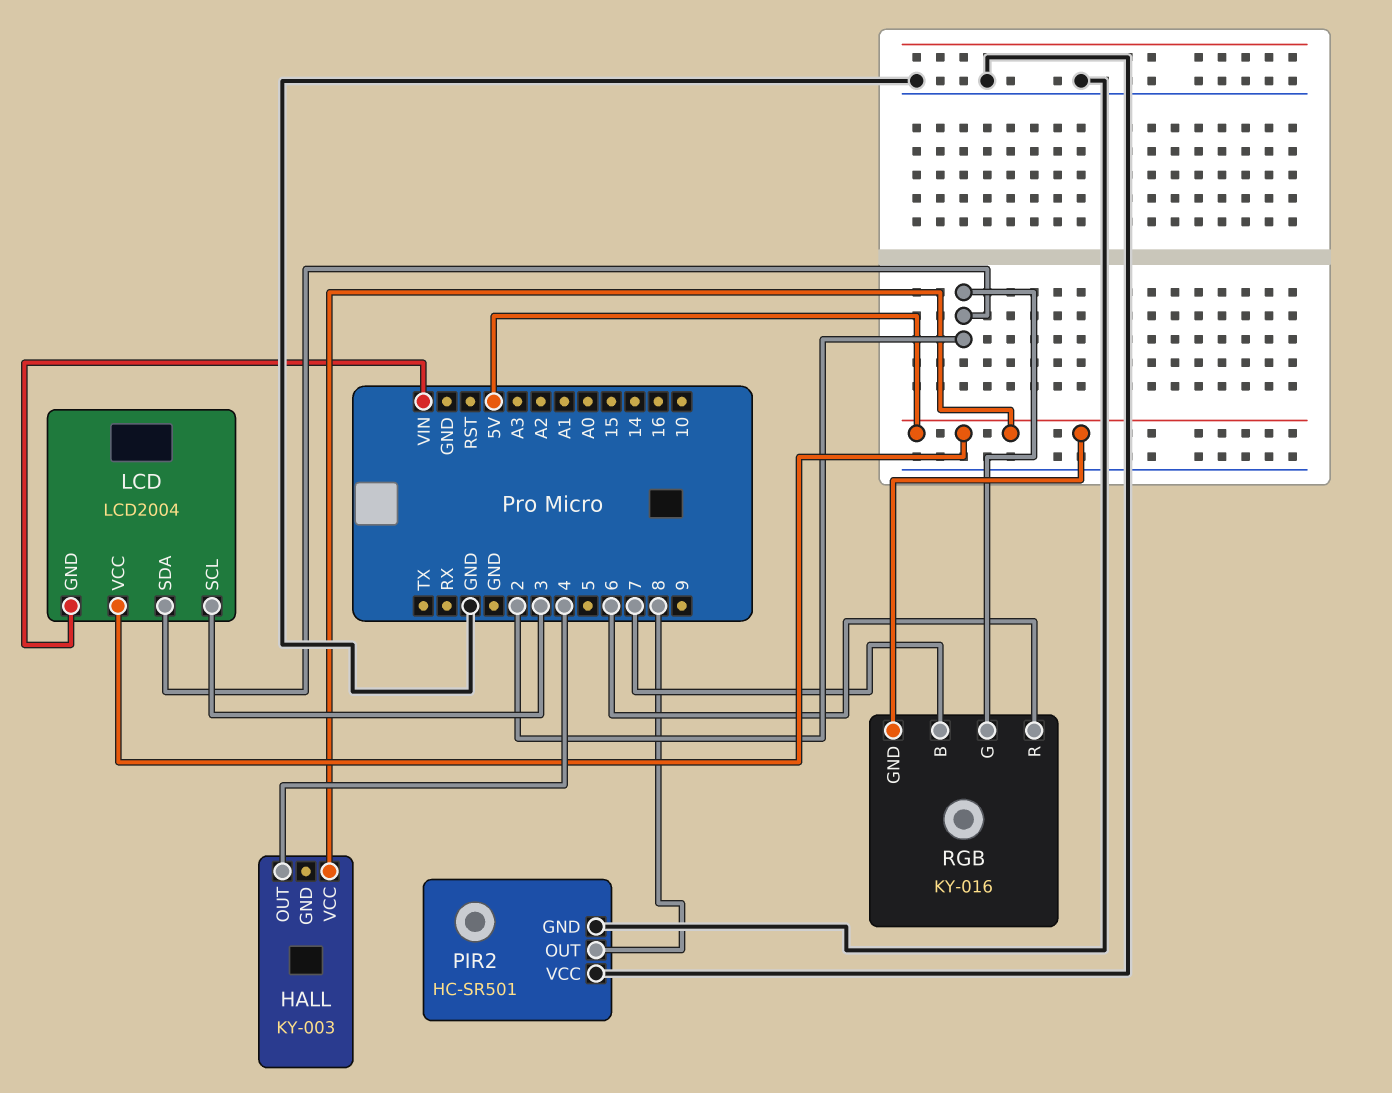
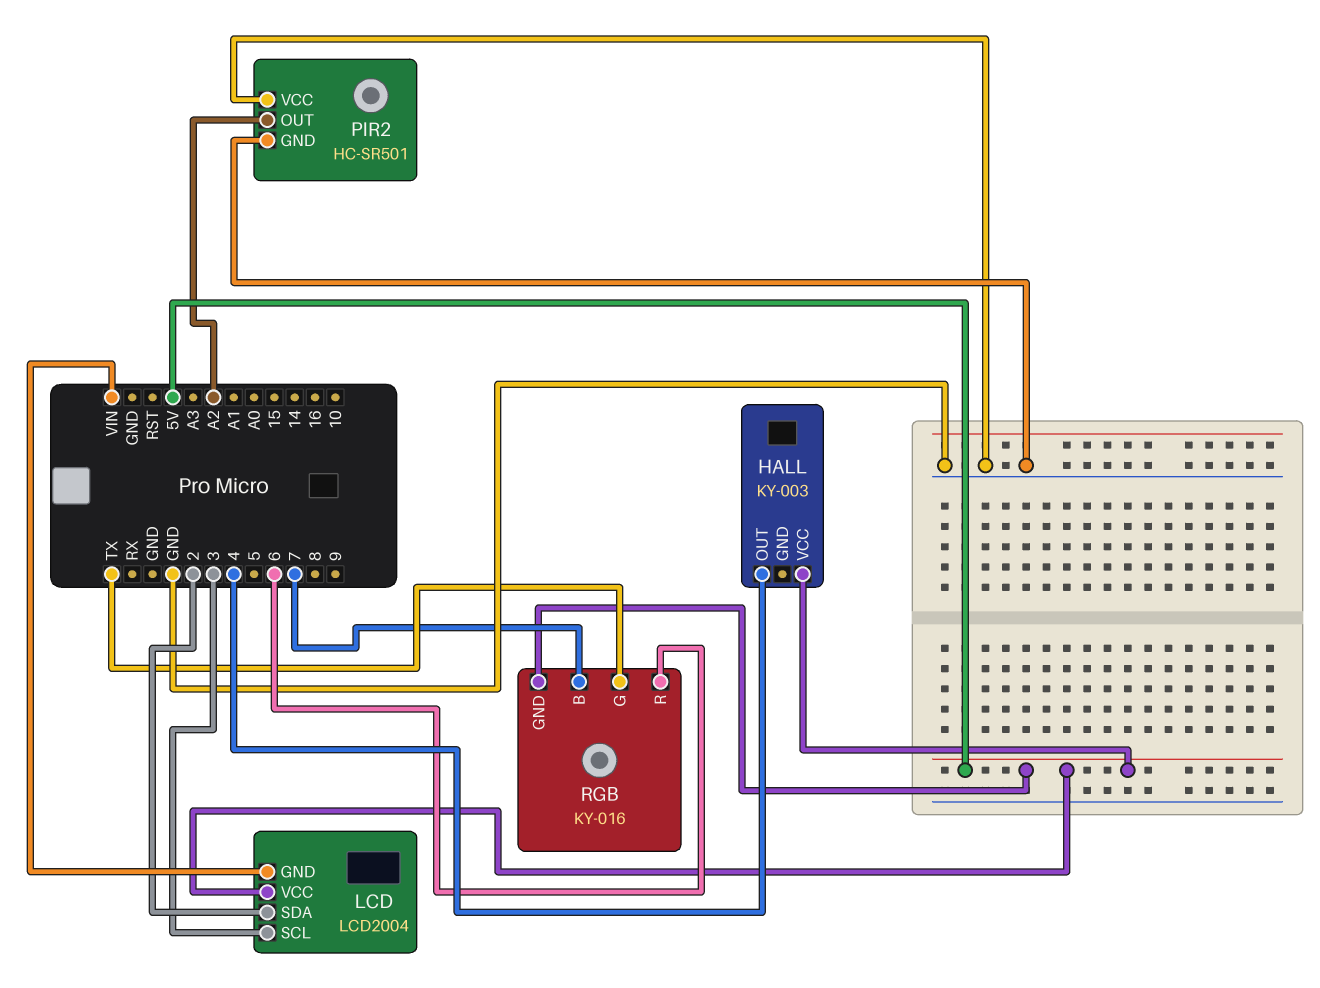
PIR2 pin OUT: 8 -> A2
RGB pin G: 2 -> TX

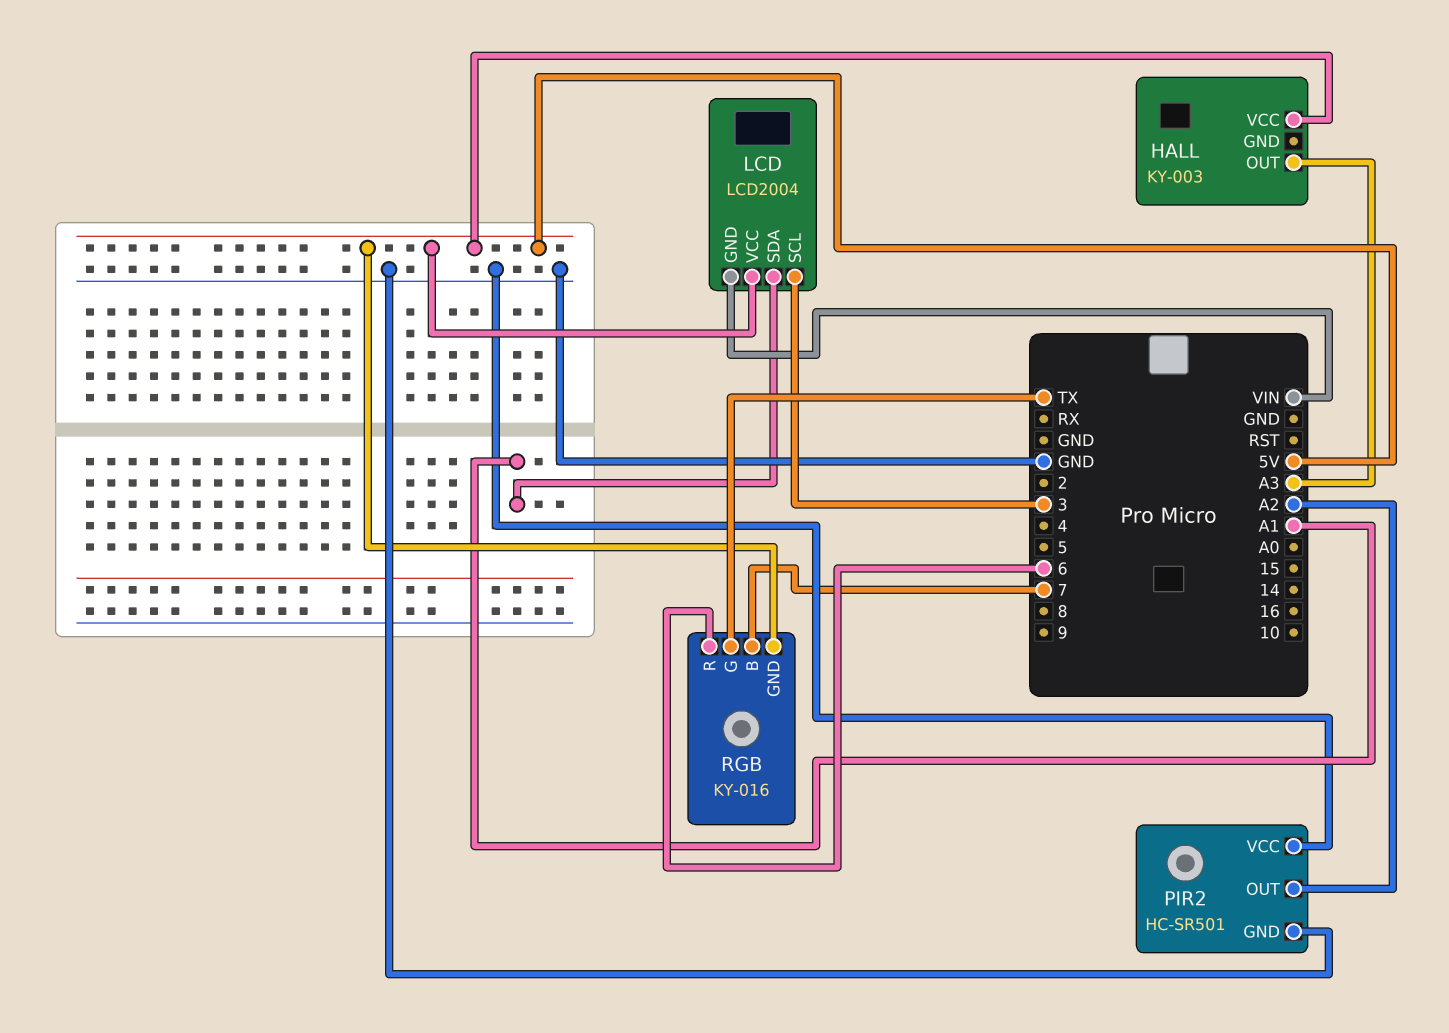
HALL pin OUT: 4 -> A3
LCD pin SDA: 2 -> A1

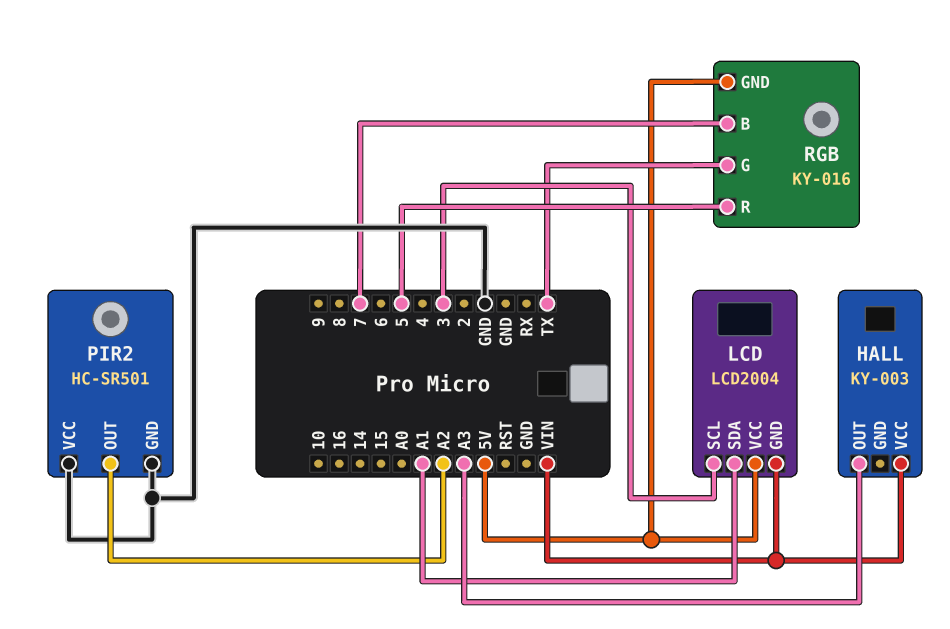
HALL pin VCC: 5V -> VIN
RGB pin R: 6 -> 5

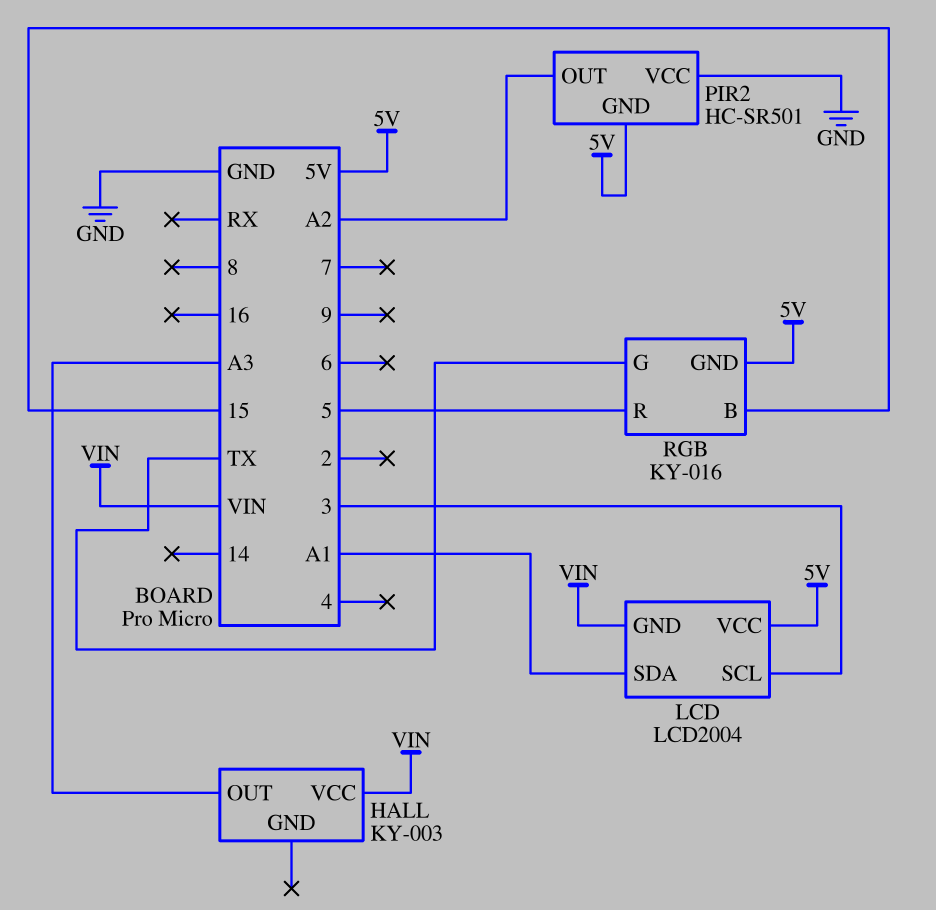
PIR2 pin GND: GND -> 5V
RGB pin B: 7 -> 15

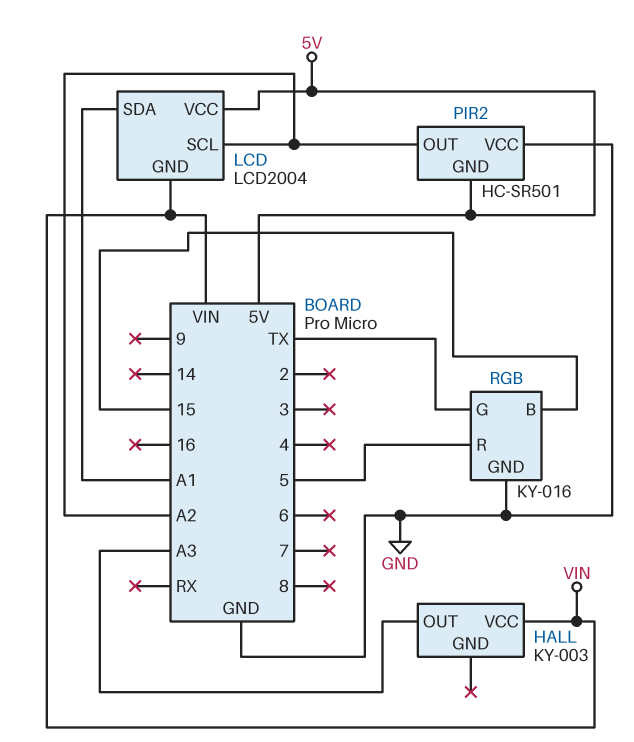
LCD pin SCL: 3 -> A2
RGB pin GND: 5V -> GND

